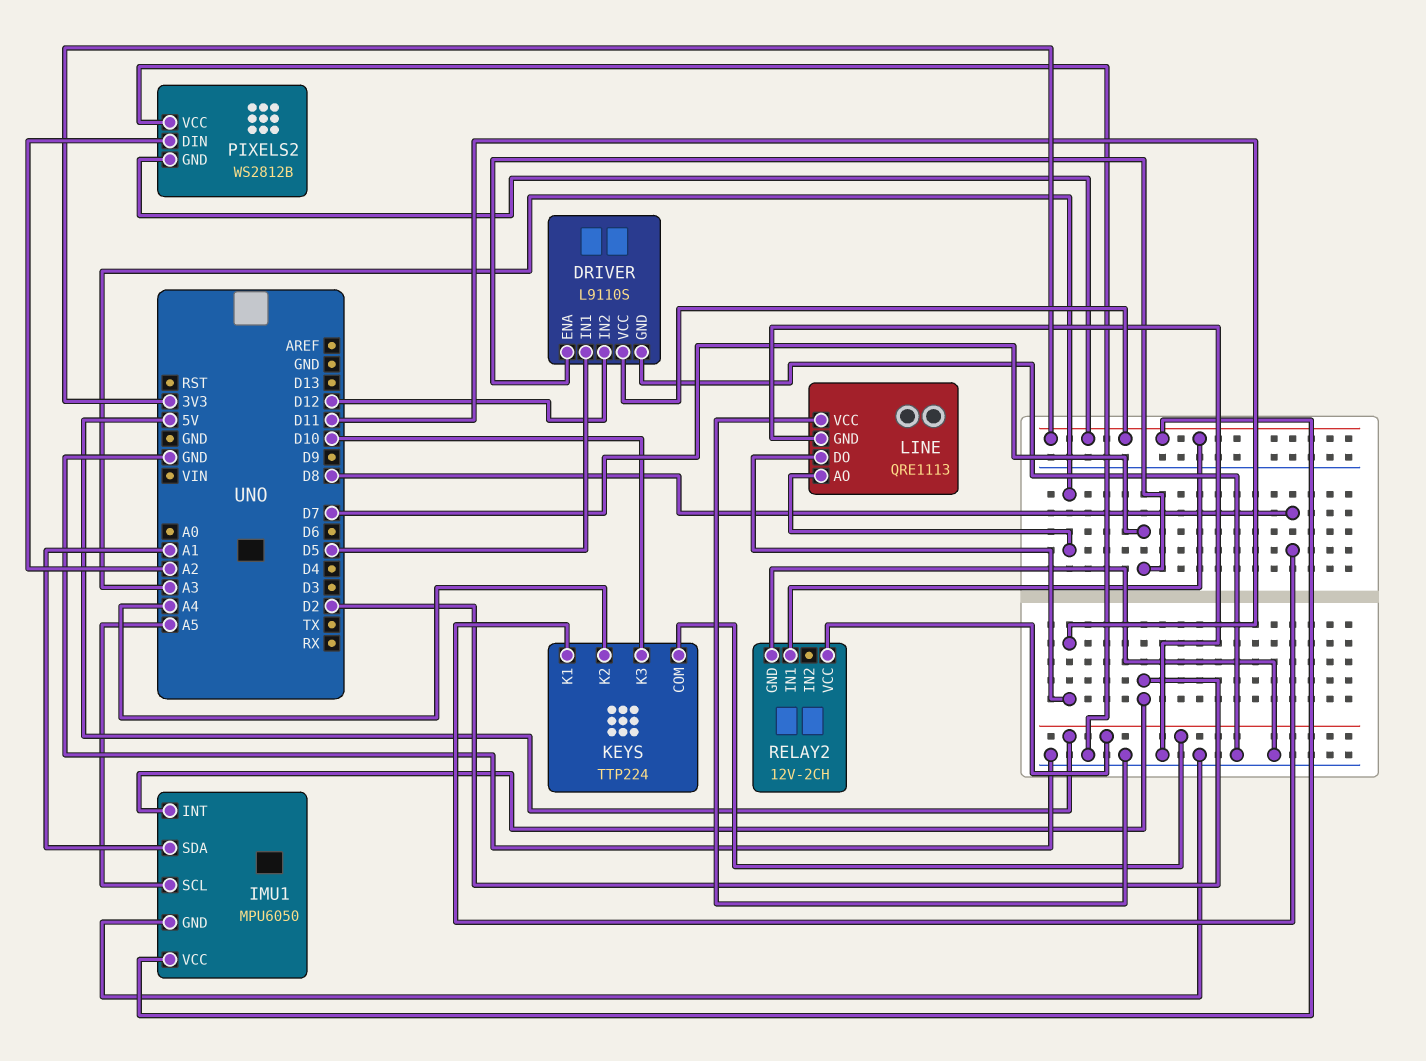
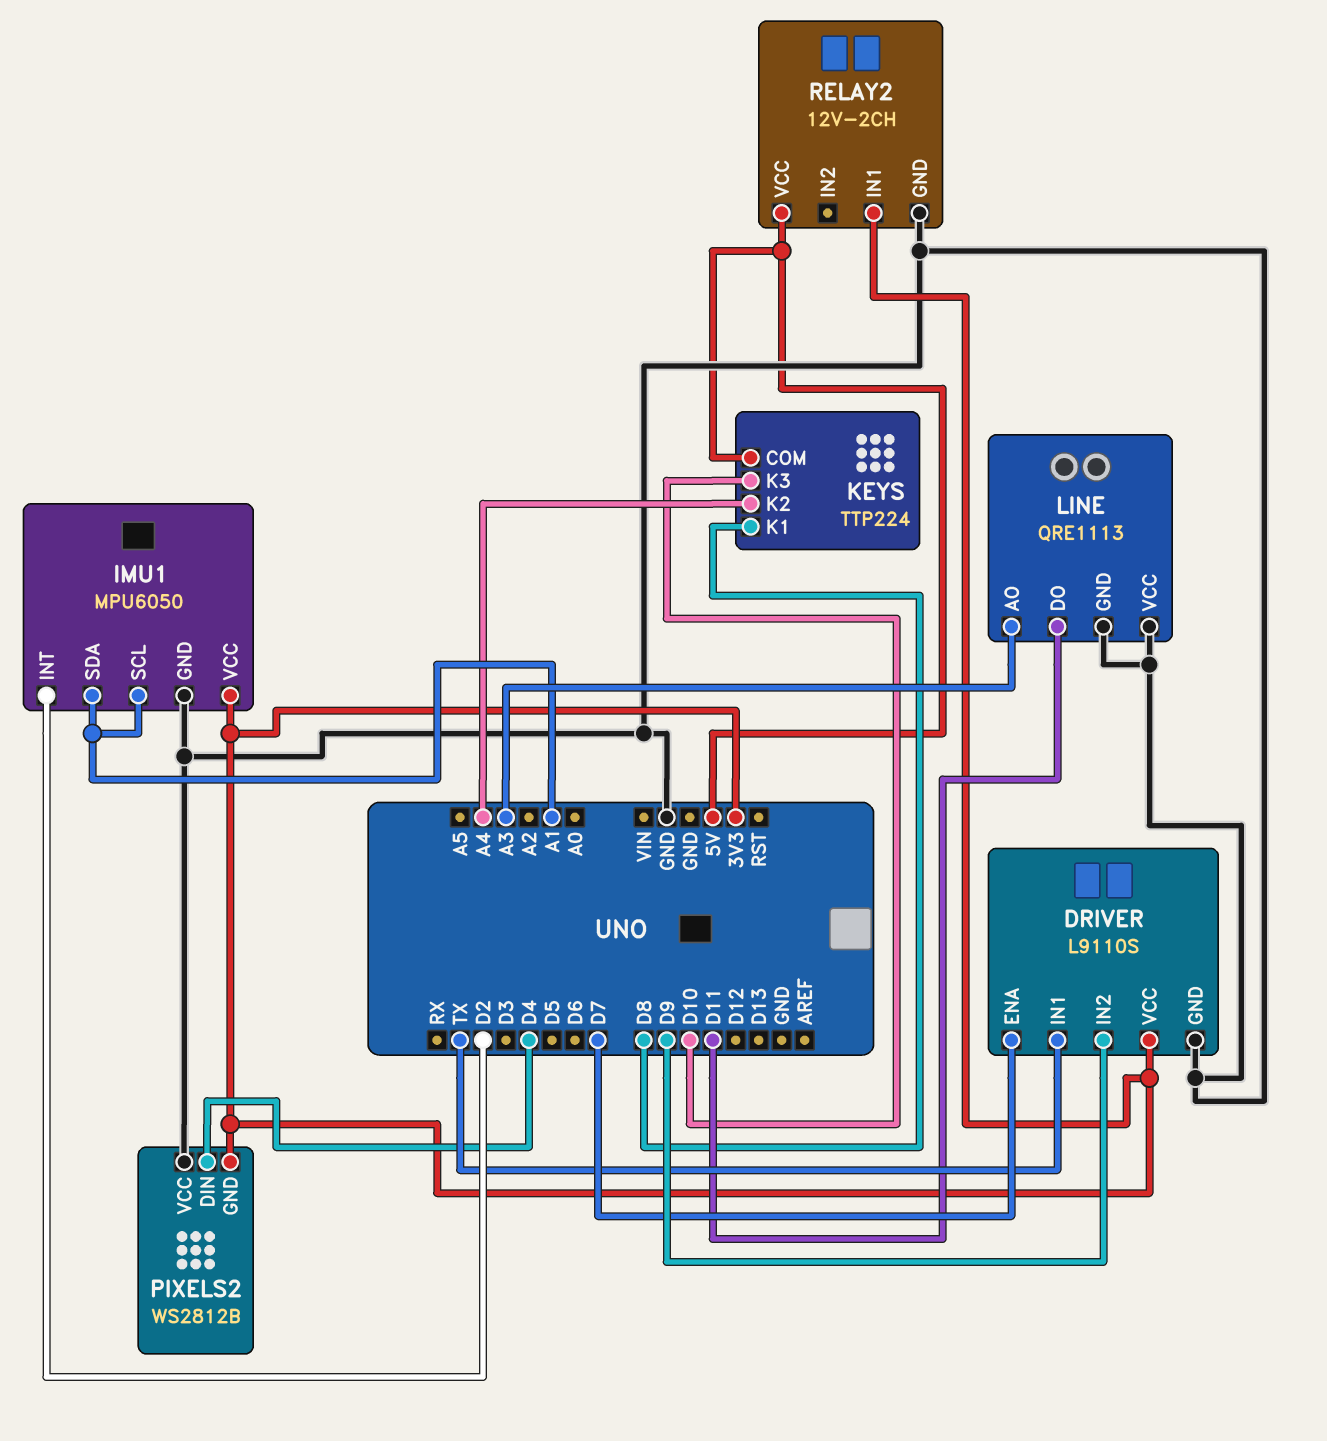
DRIVER pin IN1: D5 -> TX
DRIVER pin IN2: D12 -> D9
IMU1 pin SCL: A5 -> A1
PIXELS2 pin DIN: A2 -> D4

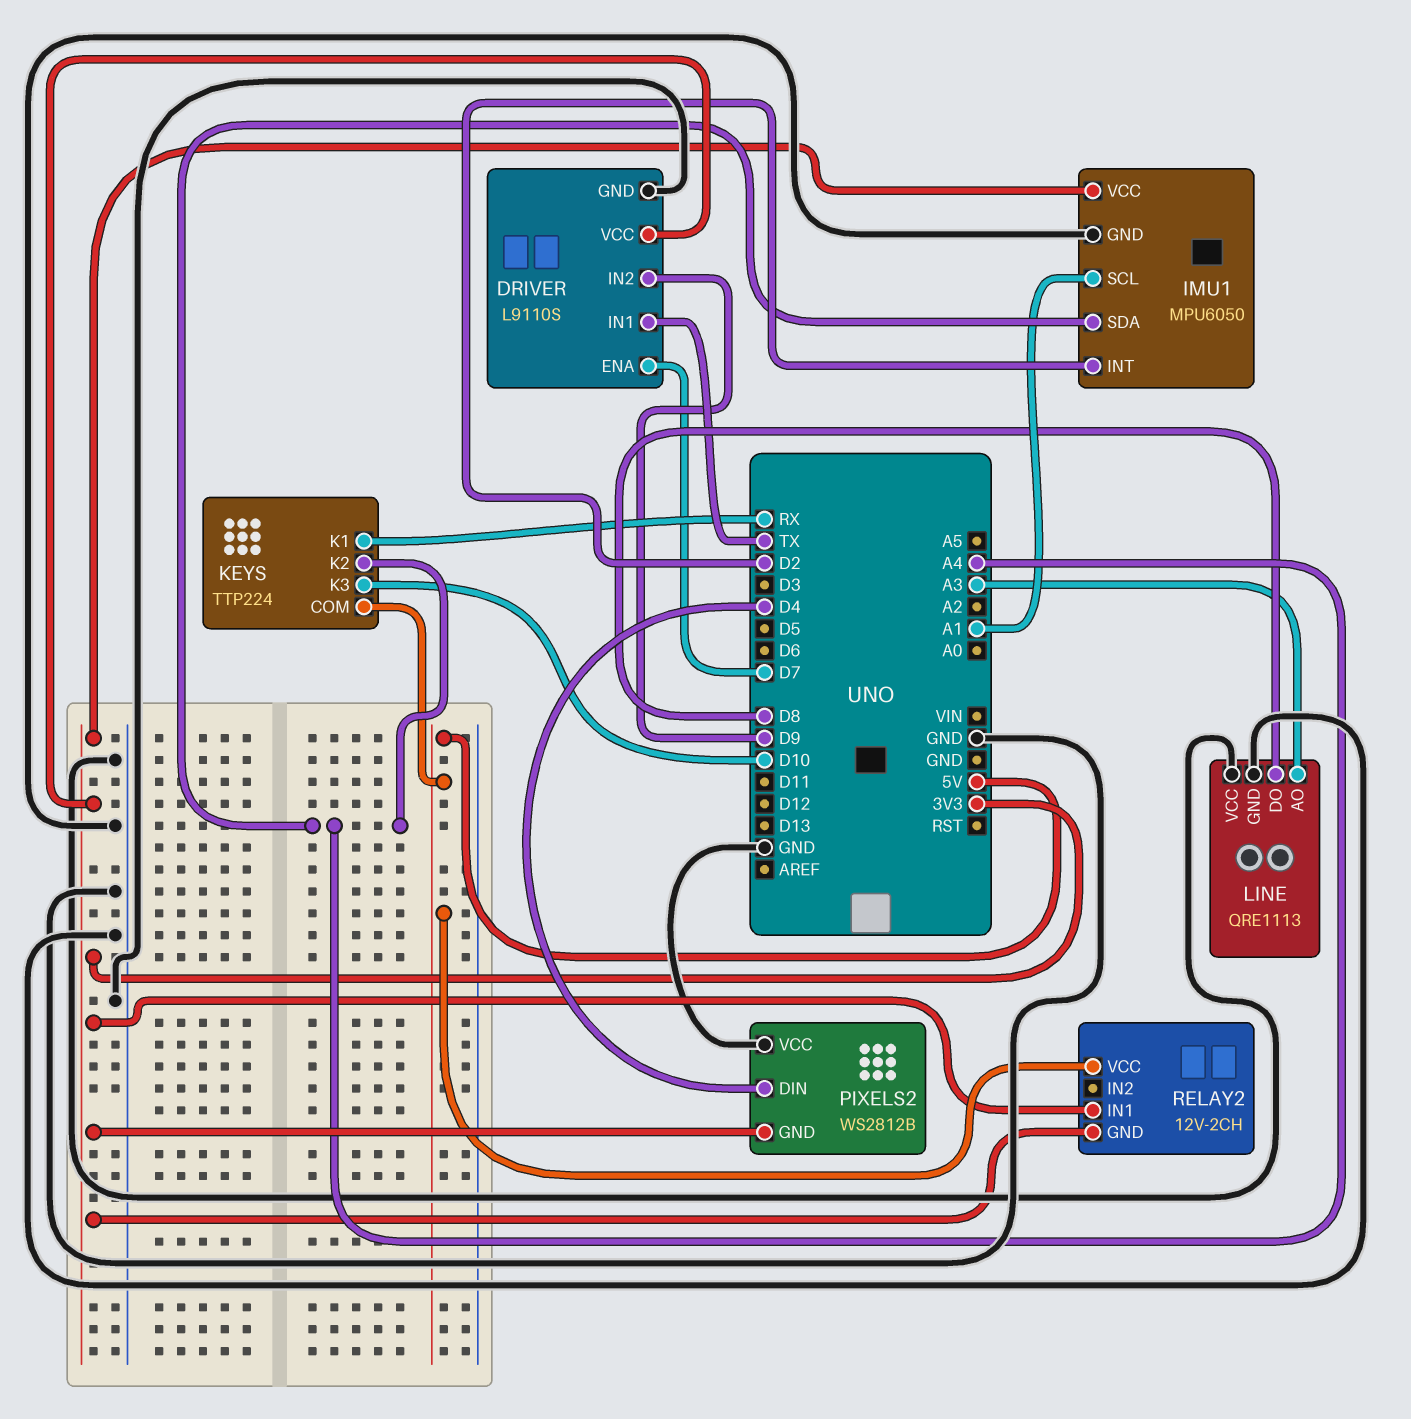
IMU1 pin SDA: A1 -> A4
KEYS pin K1: D8 -> RX
LINE pin DO: D11 -> D8
RELAY2 pin GND: GND -> 3V3

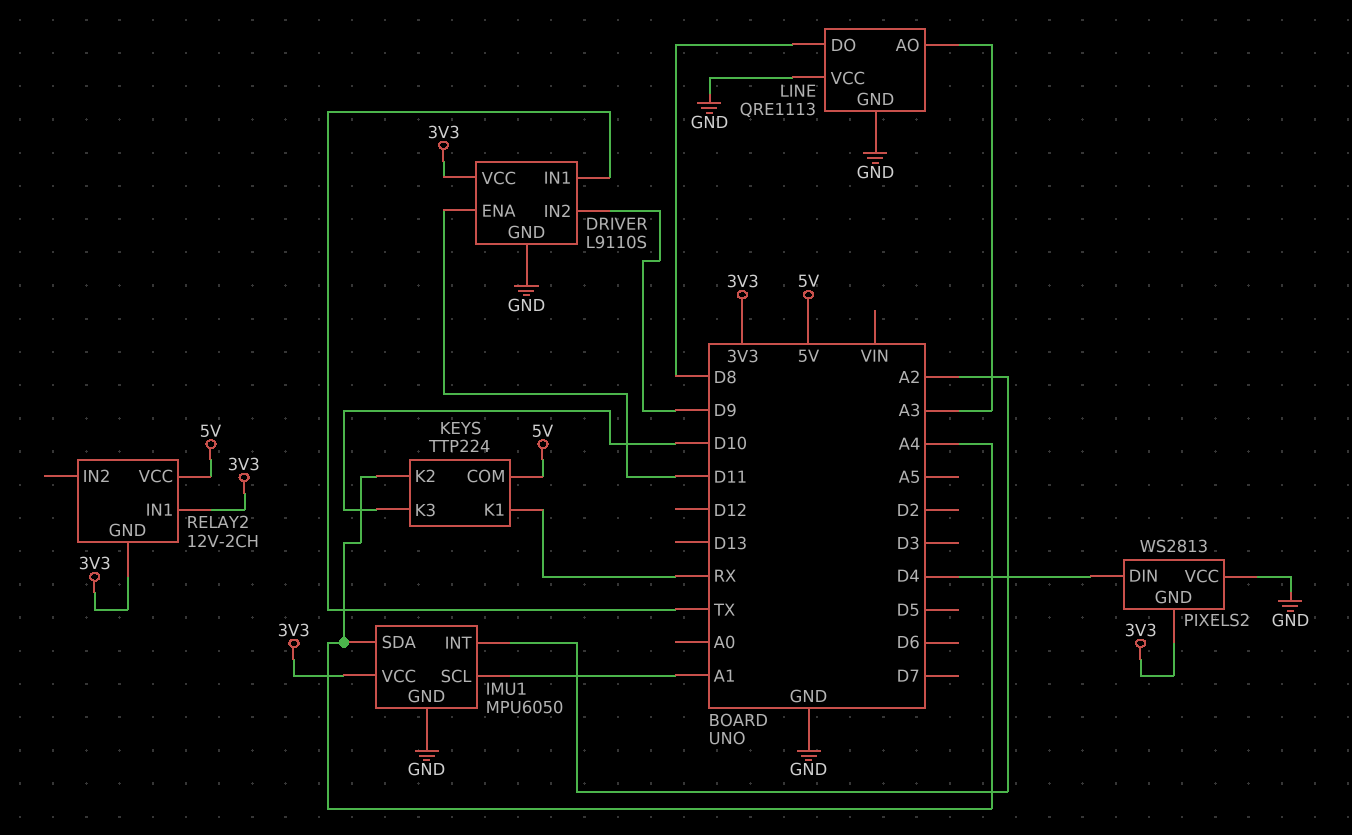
DRIVER pin ENA: D7 -> D11
IMU1 pin INT: D2 -> A2
PIXELS2: WS2812B -> WS2813

